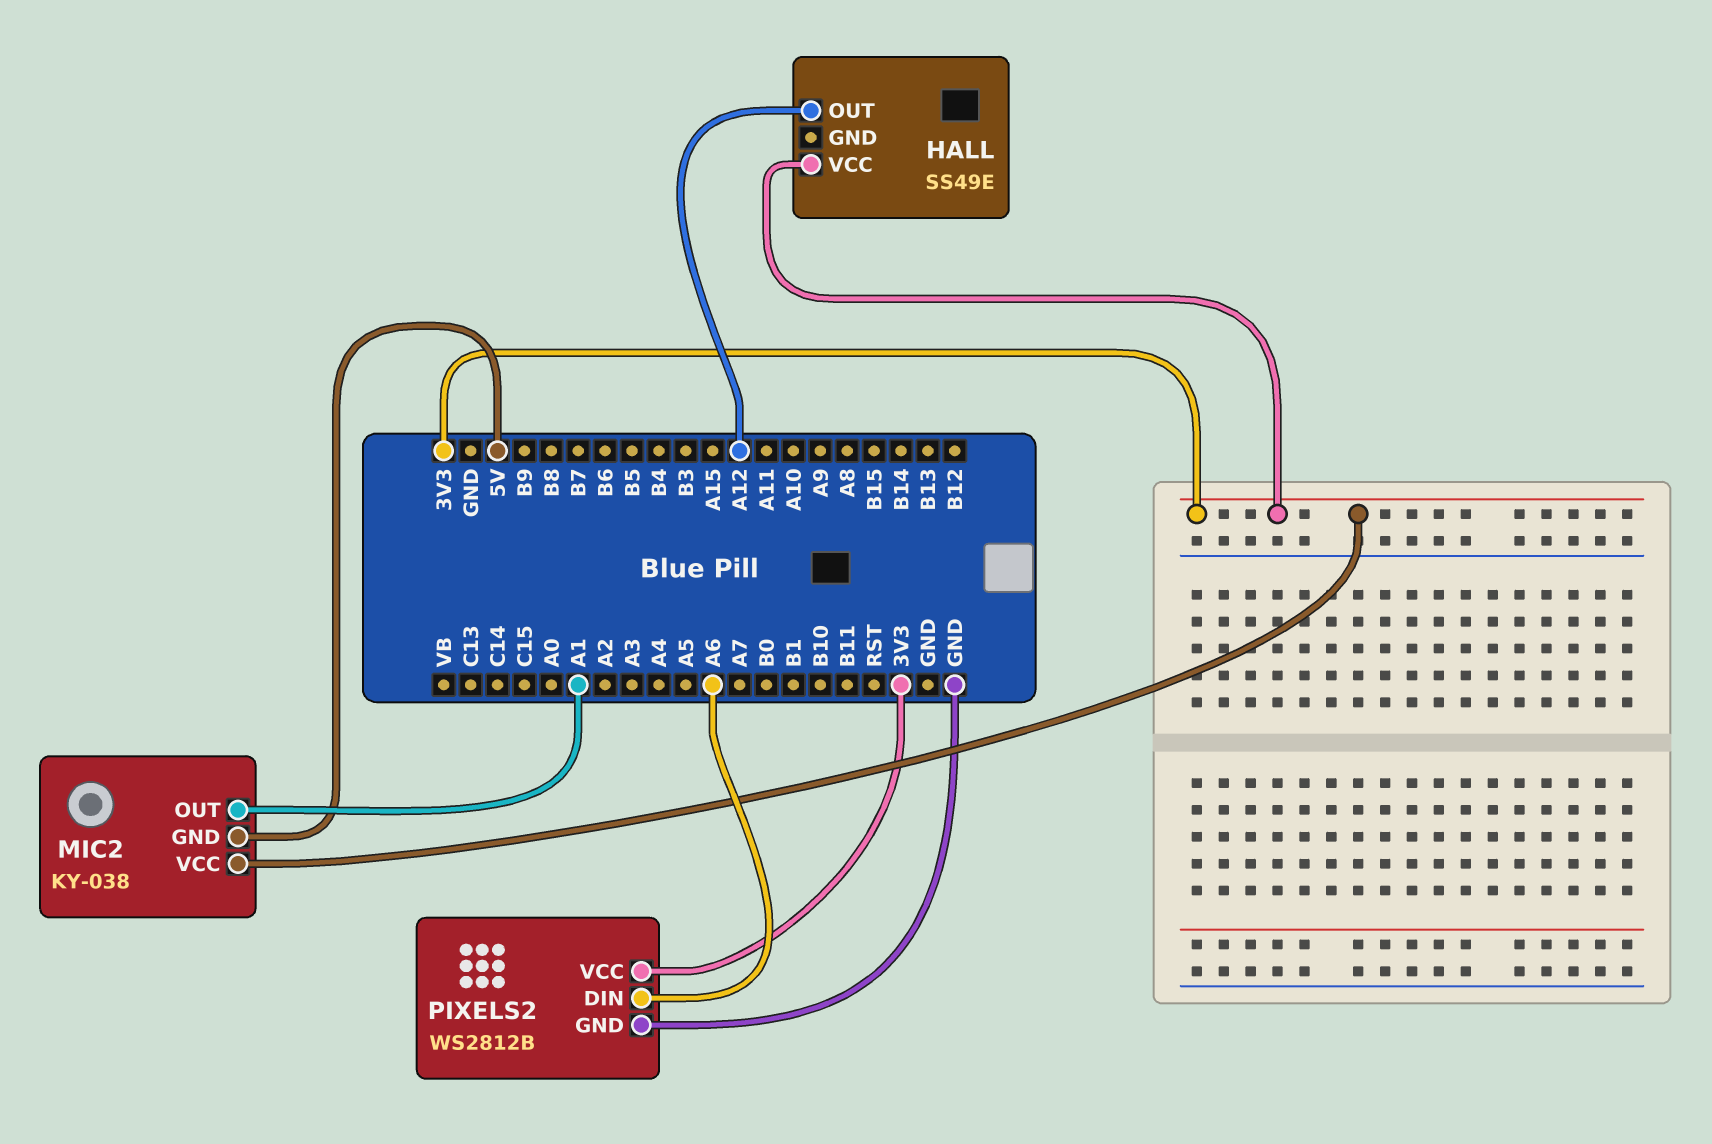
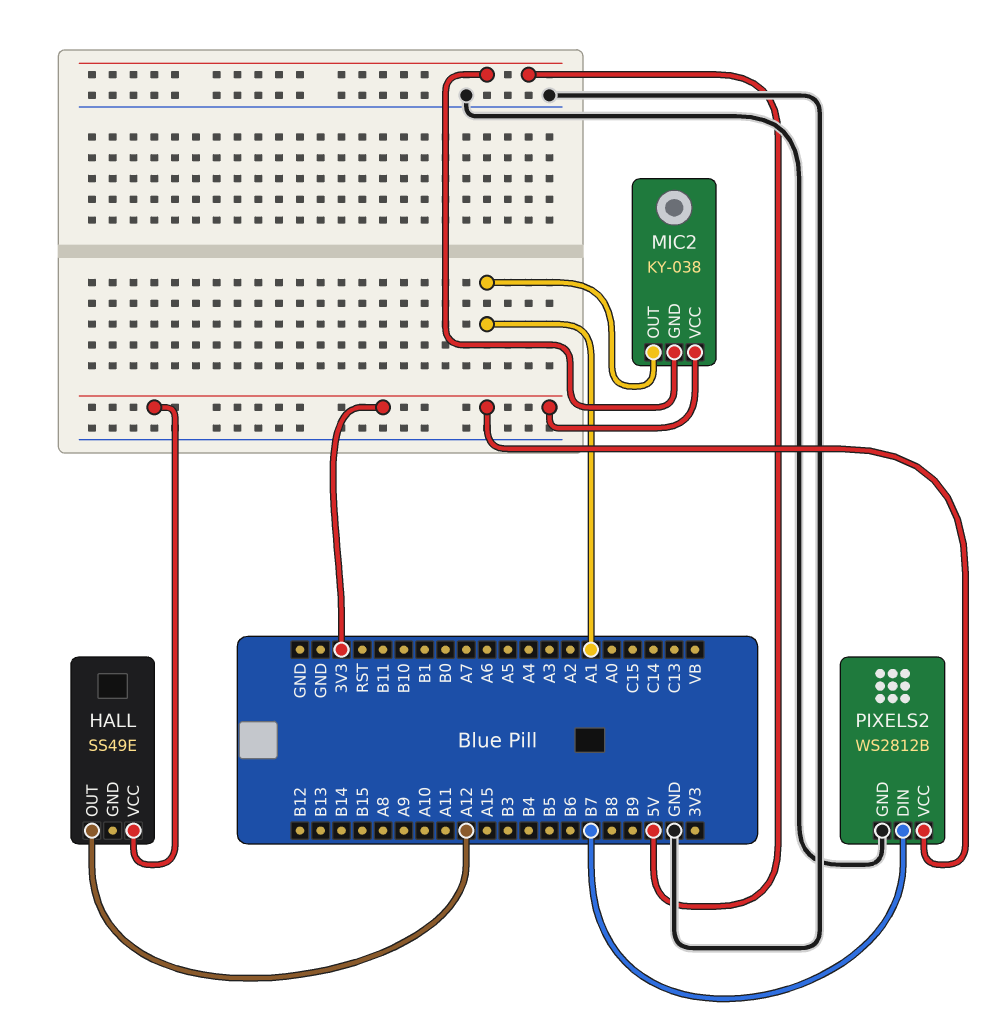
PIXELS2 pin DIN: A6 -> B7

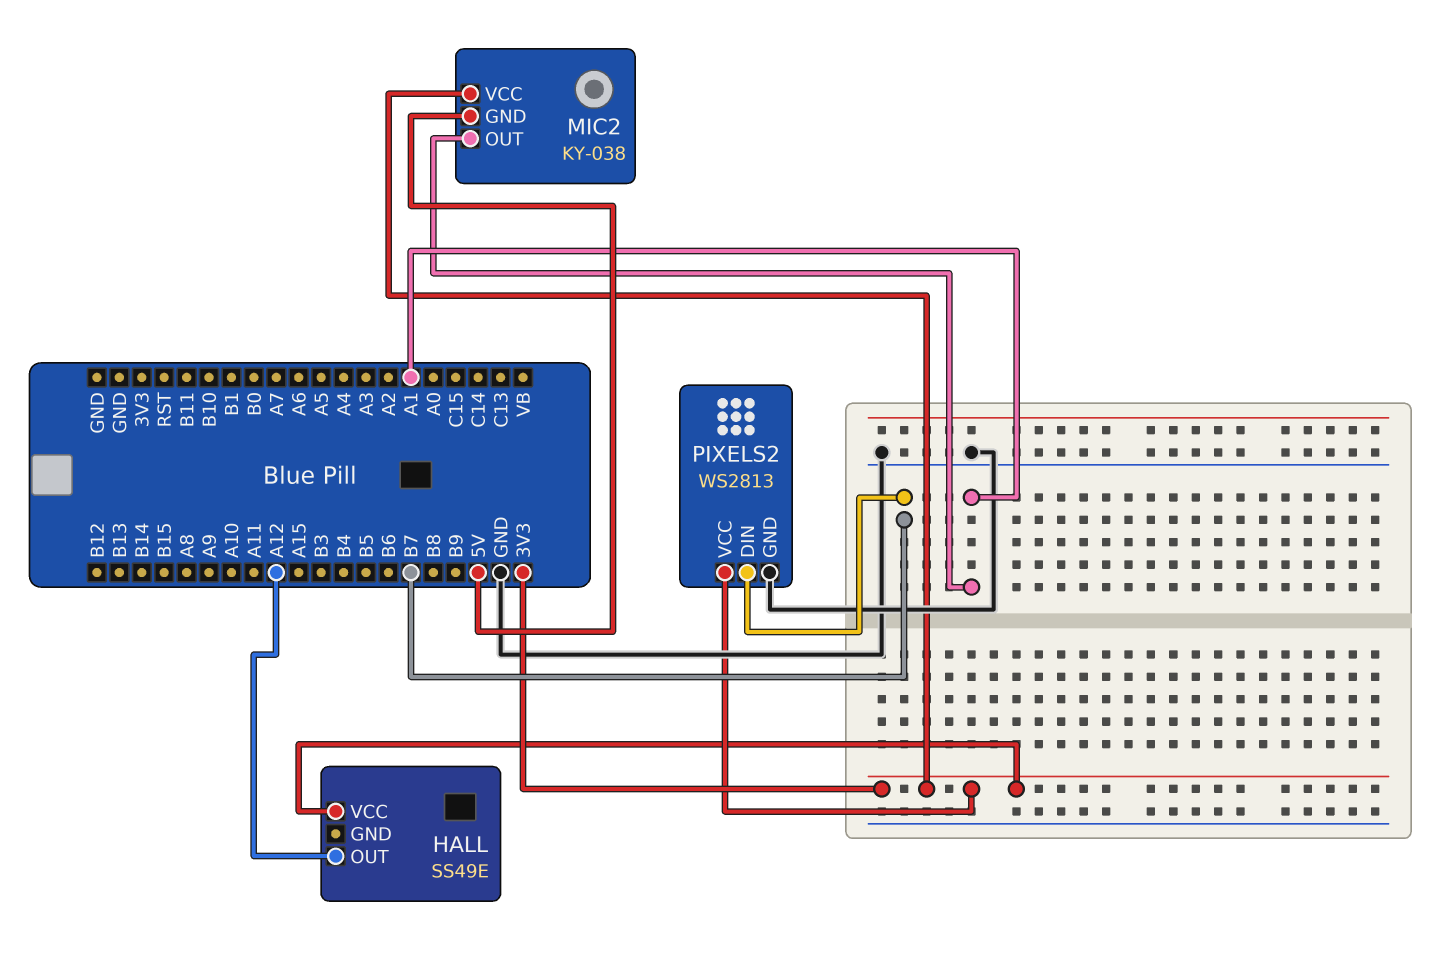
PIXELS2: WS2812B -> WS2813

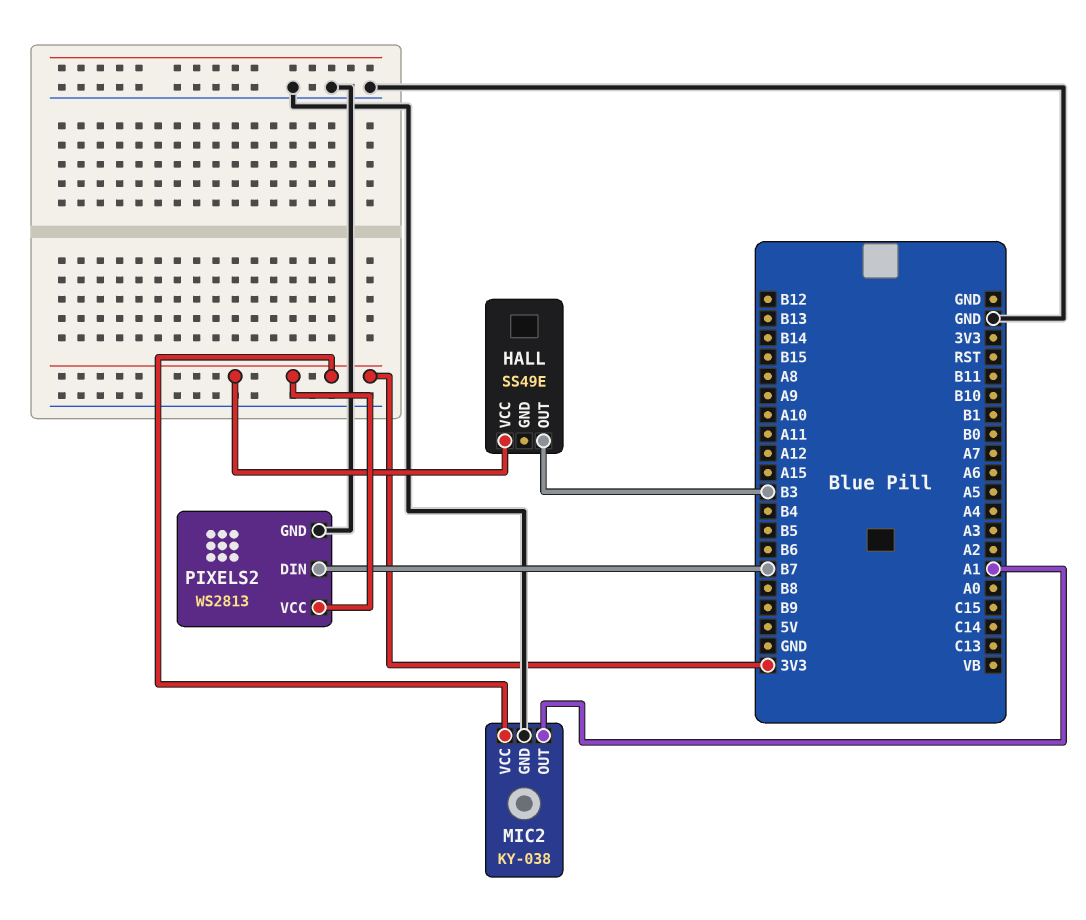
HALL pin OUT: A12 -> B3
MIC2 pin GND: 5V -> GND

